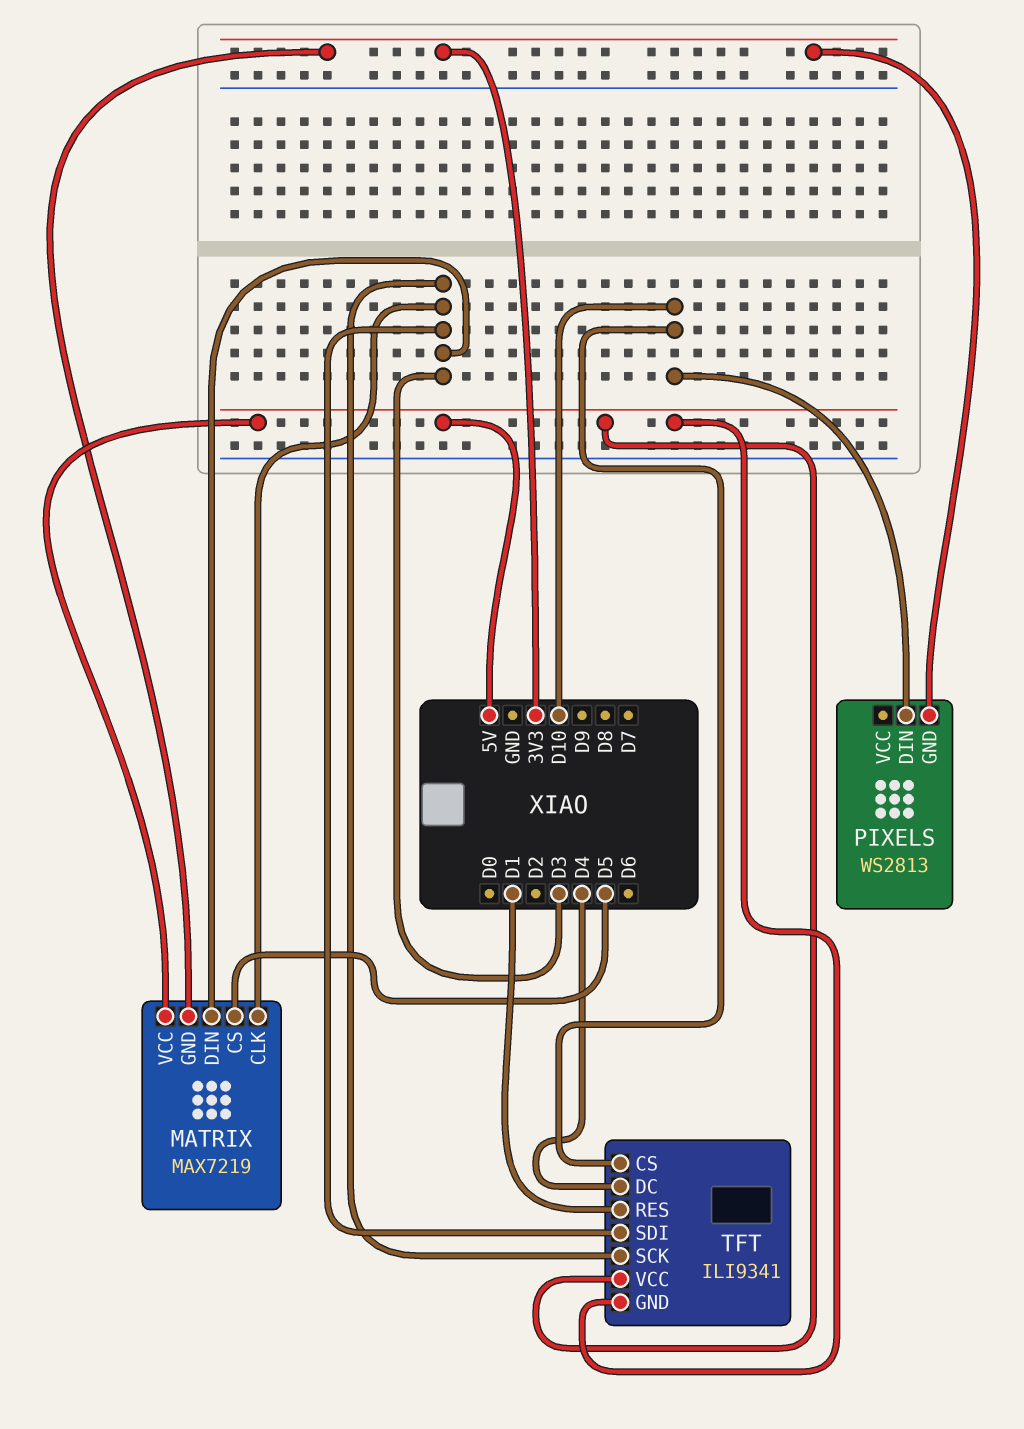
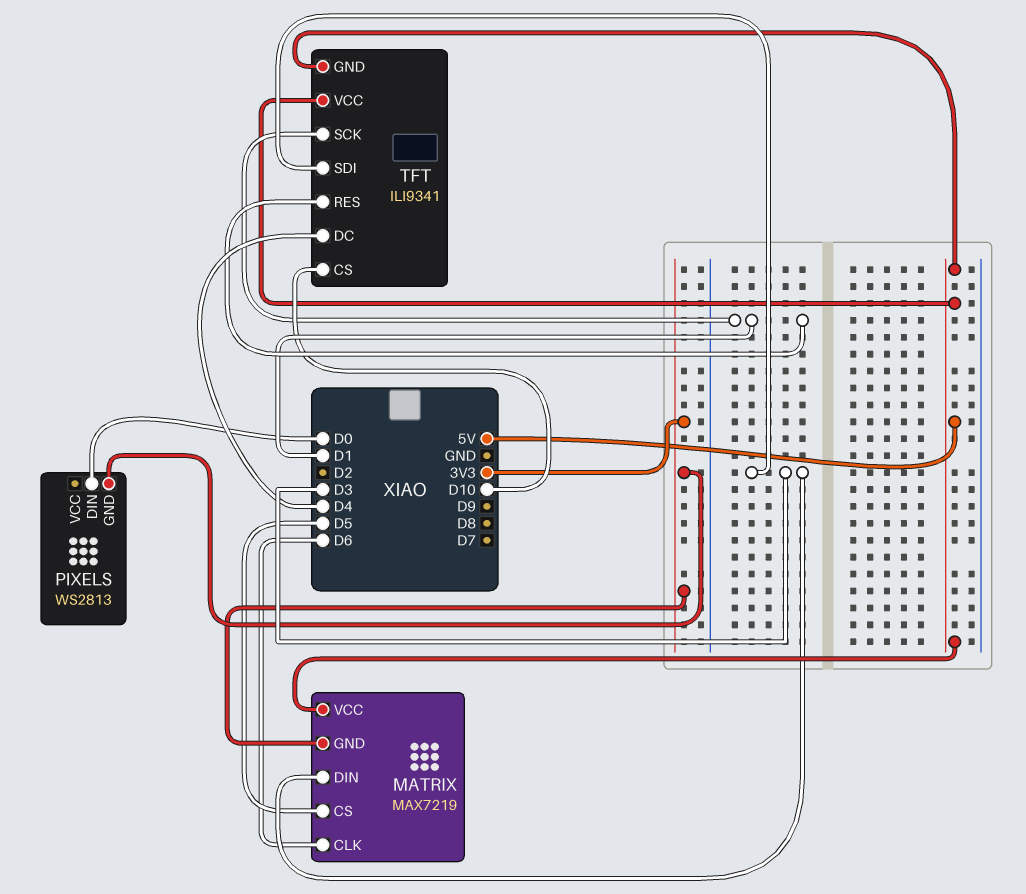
MATRIX pin CLK: D3 -> D6
PIXELS pin DIN: D10 -> D0
TFT pin SCK: D3 -> D1

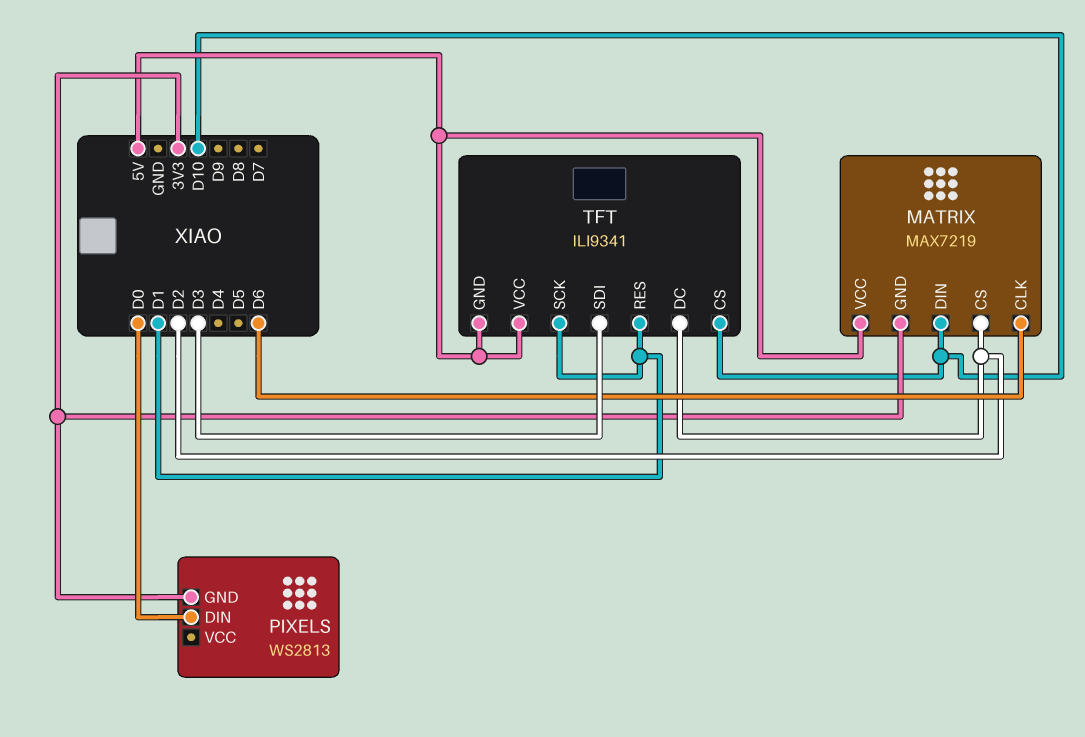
MATRIX pin CS: D5 -> D2
MATRIX pin DIN: D3 -> D10
TFT pin DC: D4 -> D2

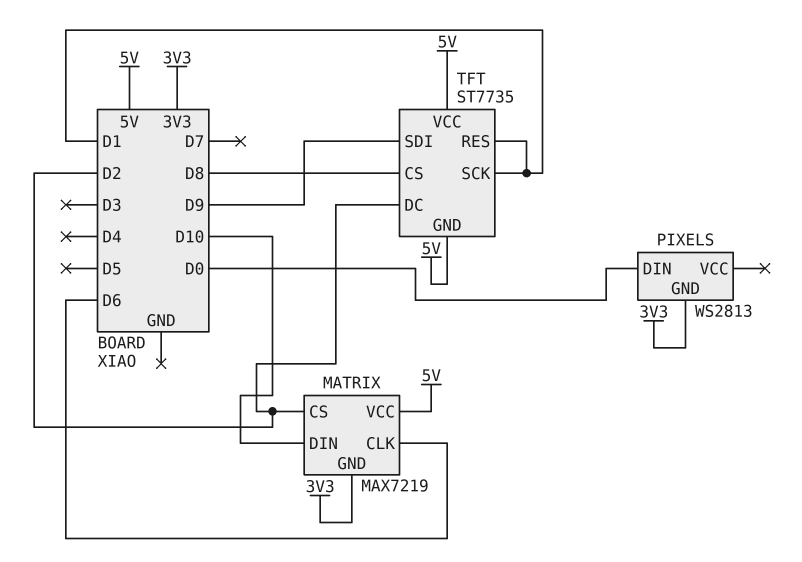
TFT: ILI9341 -> ST7735
TFT pin CS: D10 -> D8
TFT pin SDI: D3 -> D9

